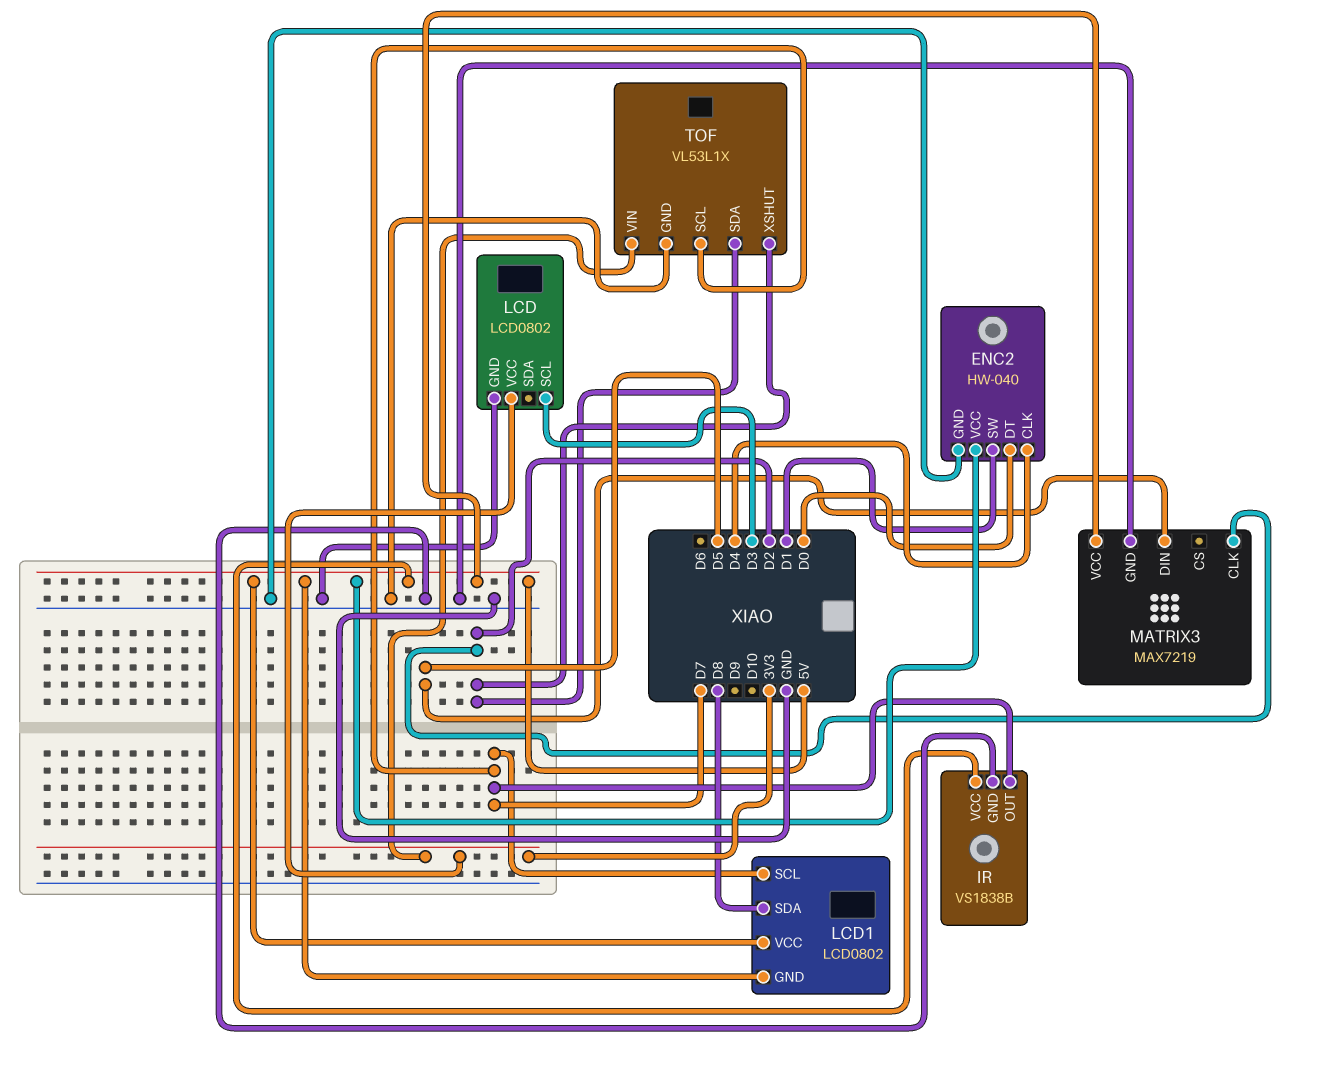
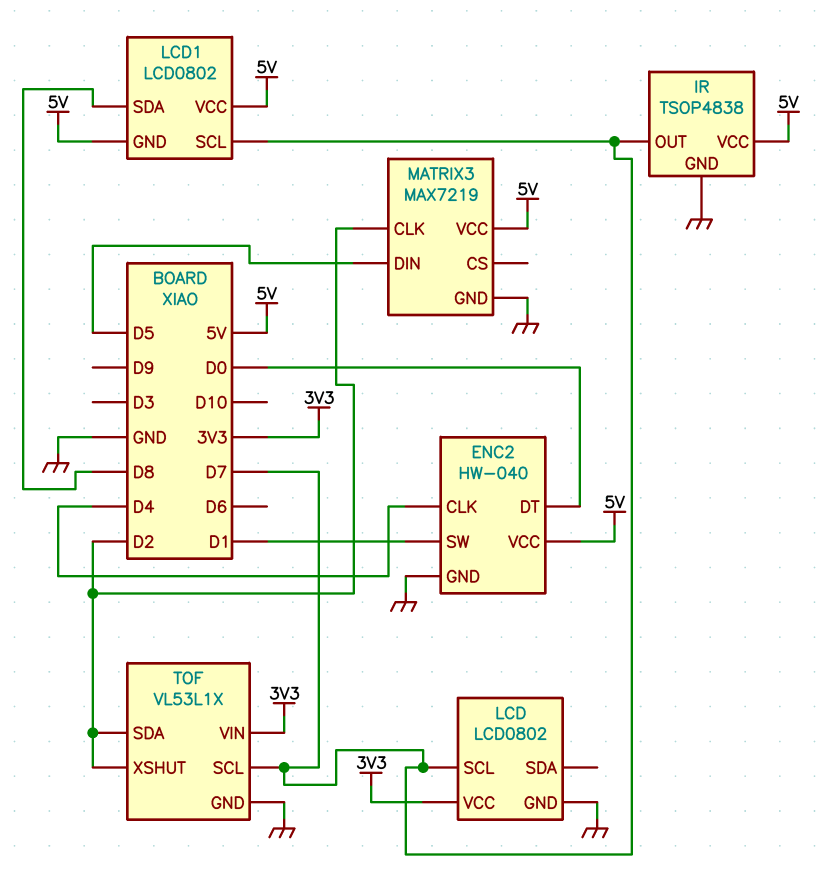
IR: VS1838B -> TSOP4838
LCD pin SCL: D3 -> D7

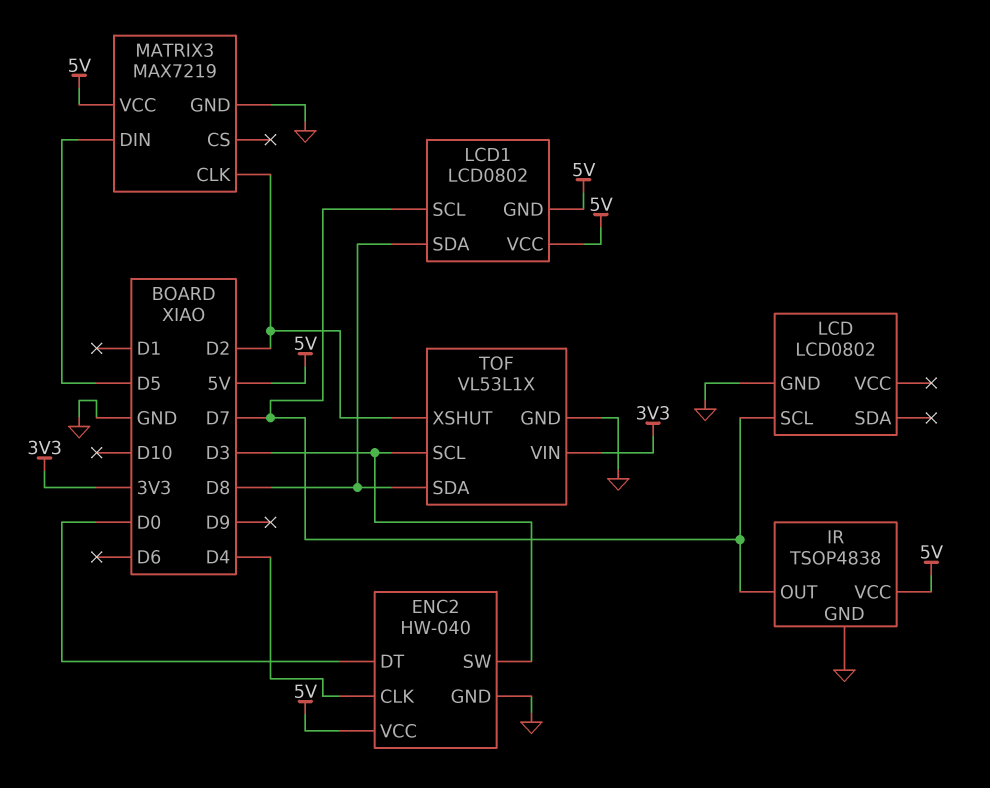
ENC2 pin SW: D1 -> D3
LCD pin VCC: 3V3 -> none
TOF pin SCL: D7 -> D3
TOF pin SDA: D2 -> D8

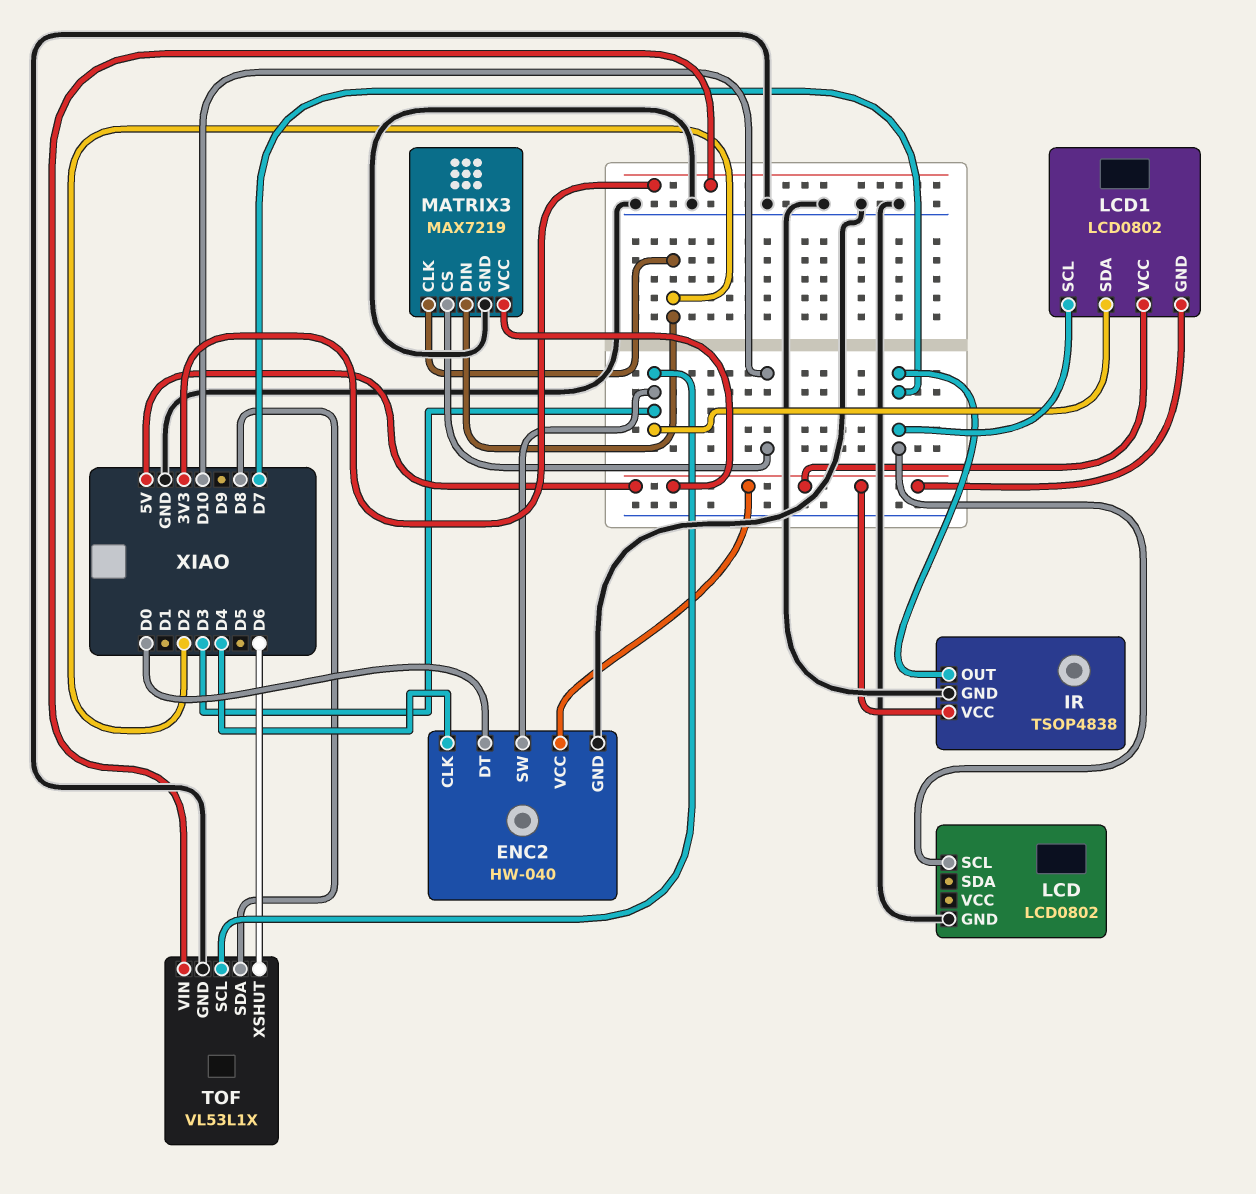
LCD1 pin SDA: D8 -> D3
MATRIX3 pin CS: none -> D10
MATRIX3 pin DIN: D5 -> D2
TOF pin XSHUT: D2 -> D6

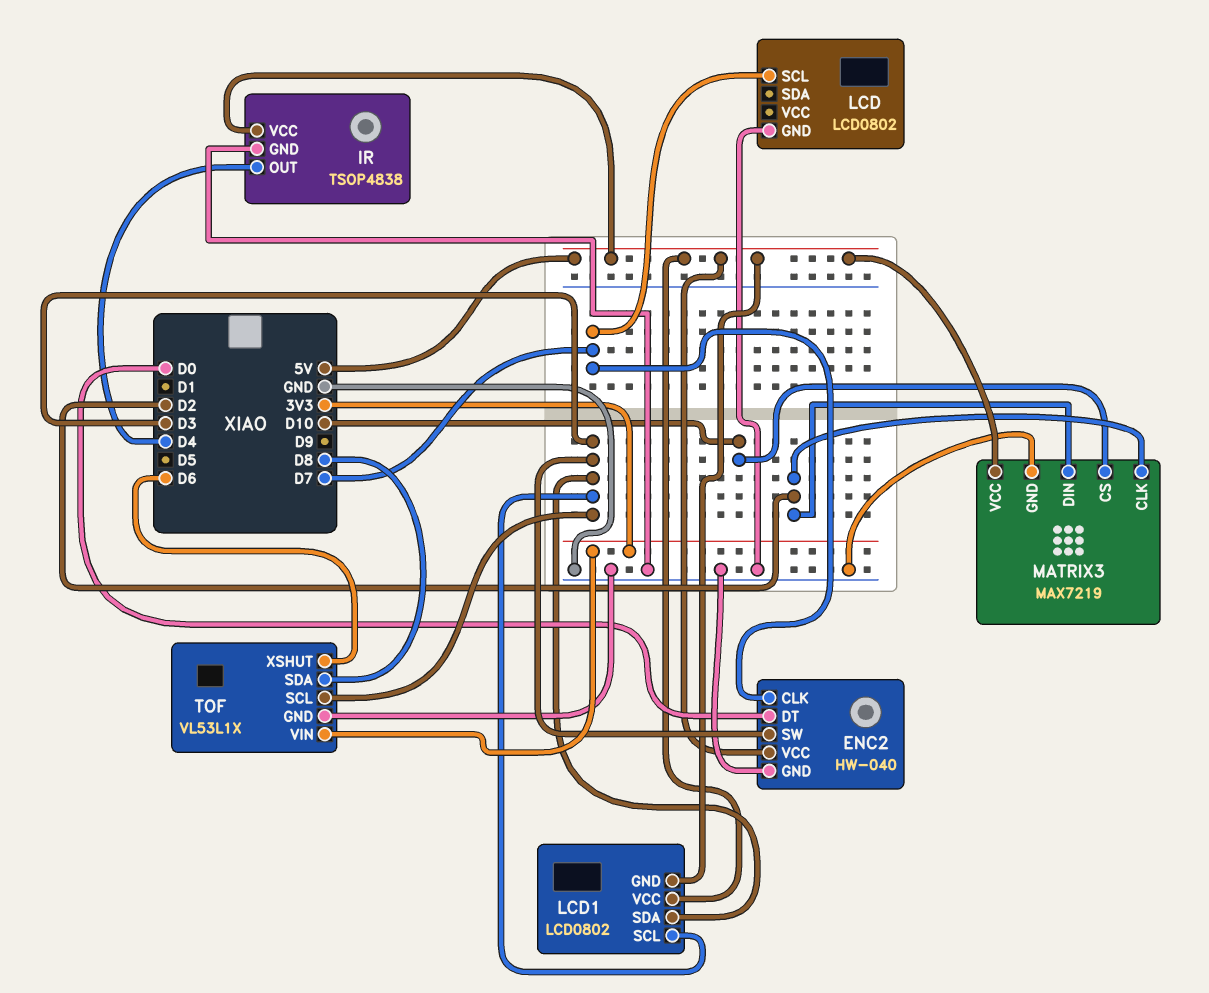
ENC2 pin CLK: D4 -> D7
IR pin OUT: D7 -> D4
LCD1 pin SCL: D7 -> D3

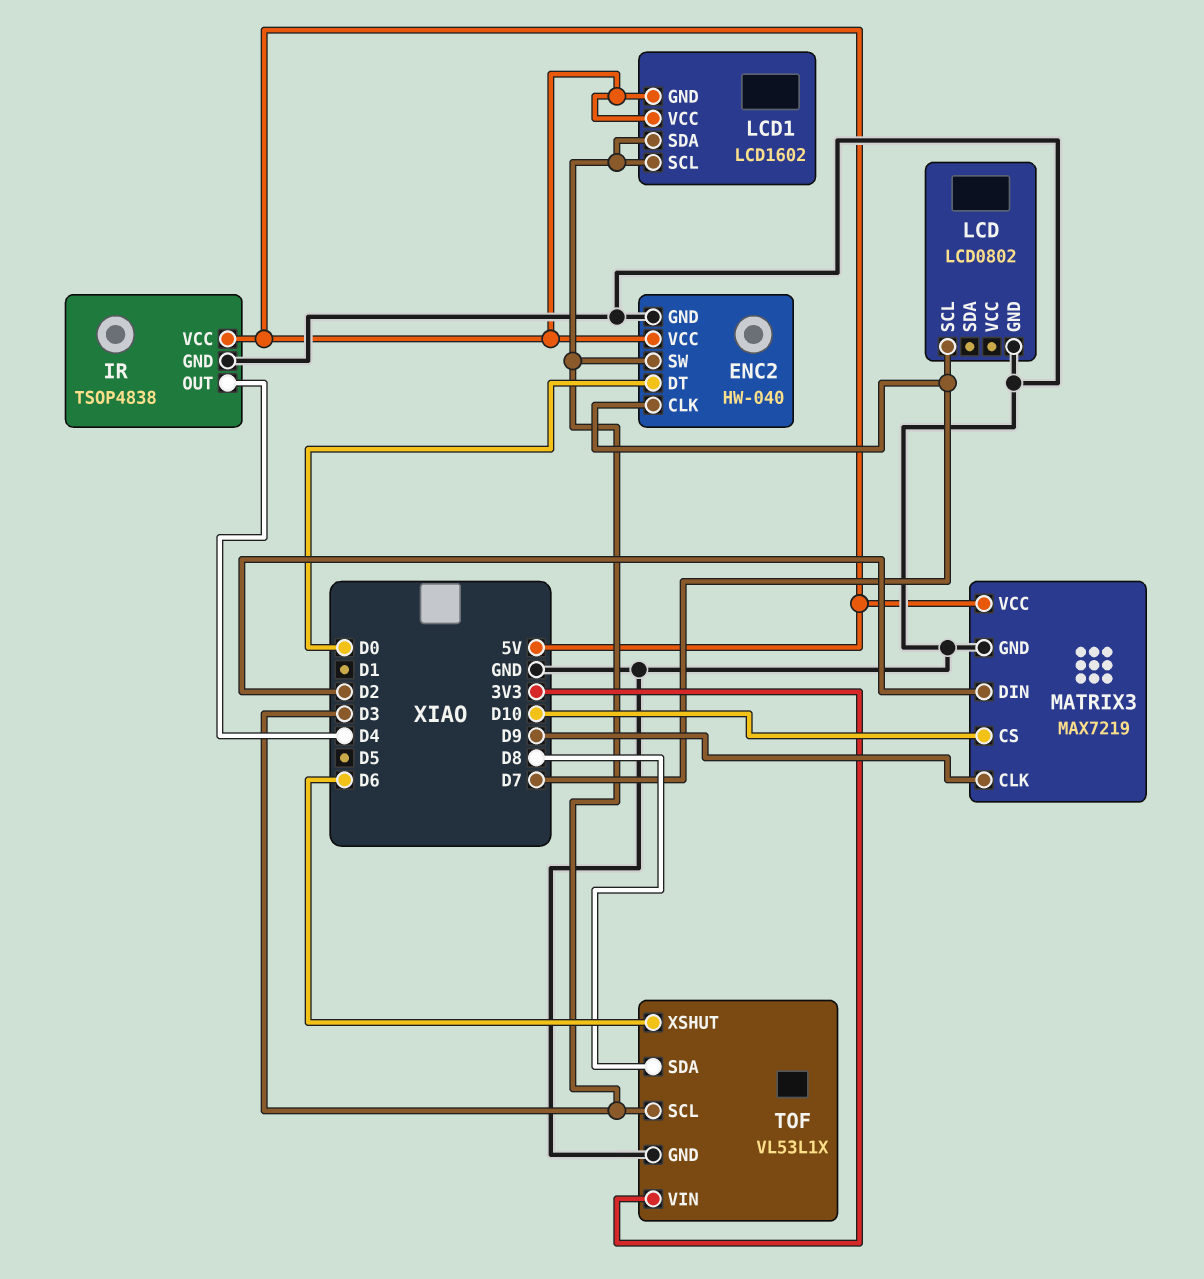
LCD1: LCD0802 -> LCD1602
MATRIX3 pin CLK: D2 -> D9

